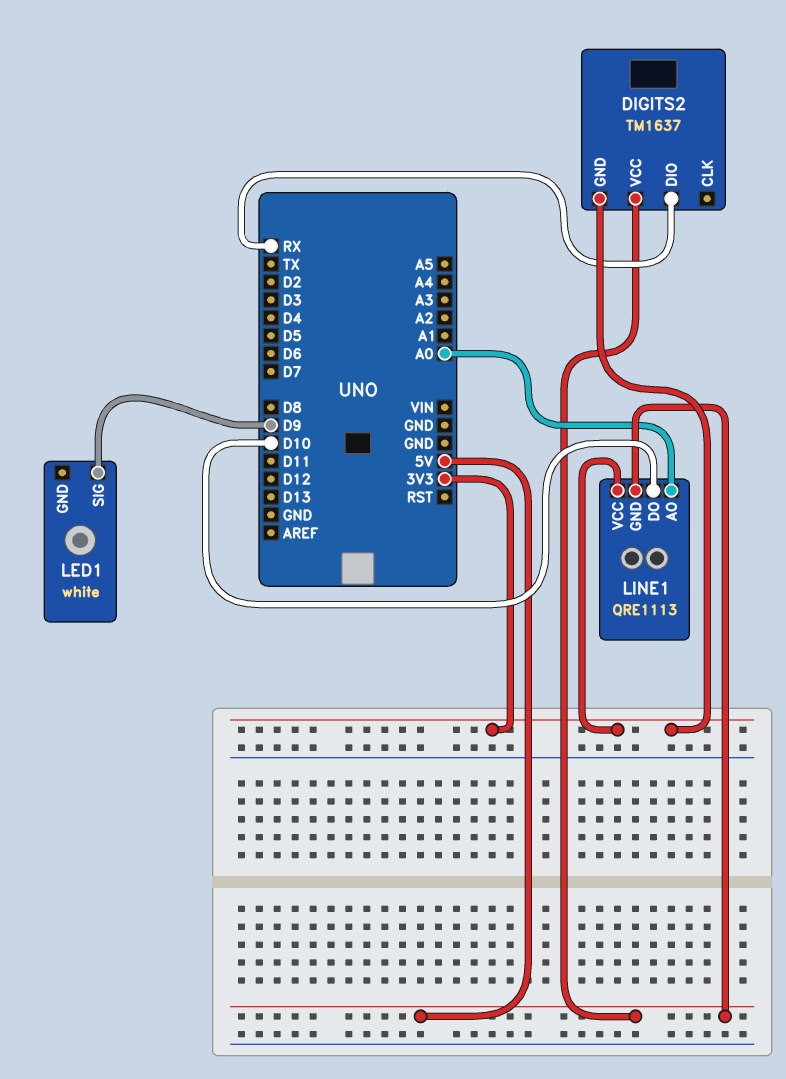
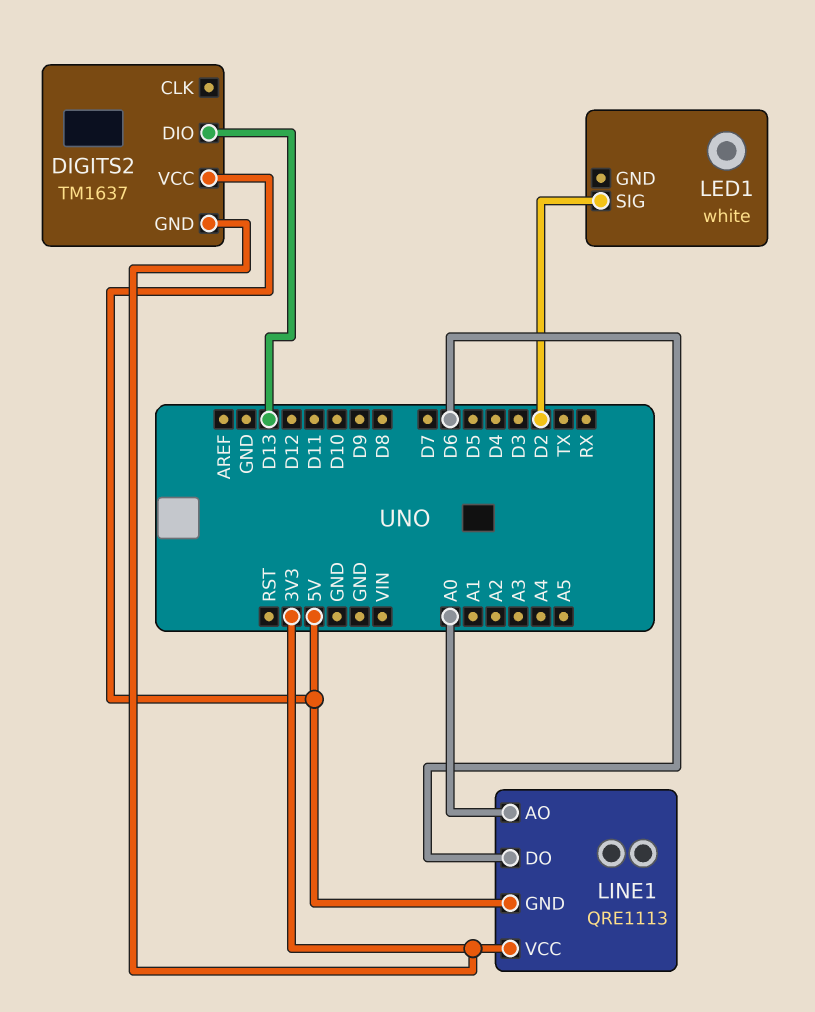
DIGITS2 pin DIO: RX -> D13
LED1 pin SIG: D9 -> D2
LINE1 pin DO: D10 -> D6

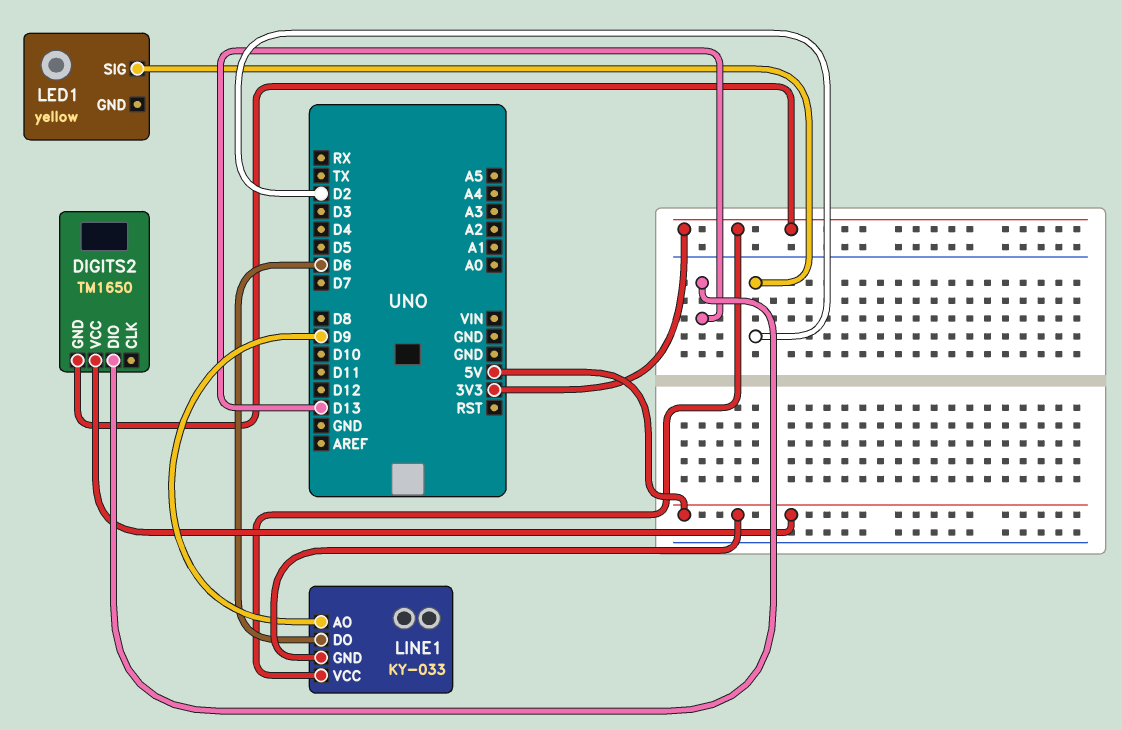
DIGITS2: TM1637 -> TM1650
LED1: white -> yellow
LINE1: QRE1113 -> KY-033
LINE1 pin AO: A0 -> D9

